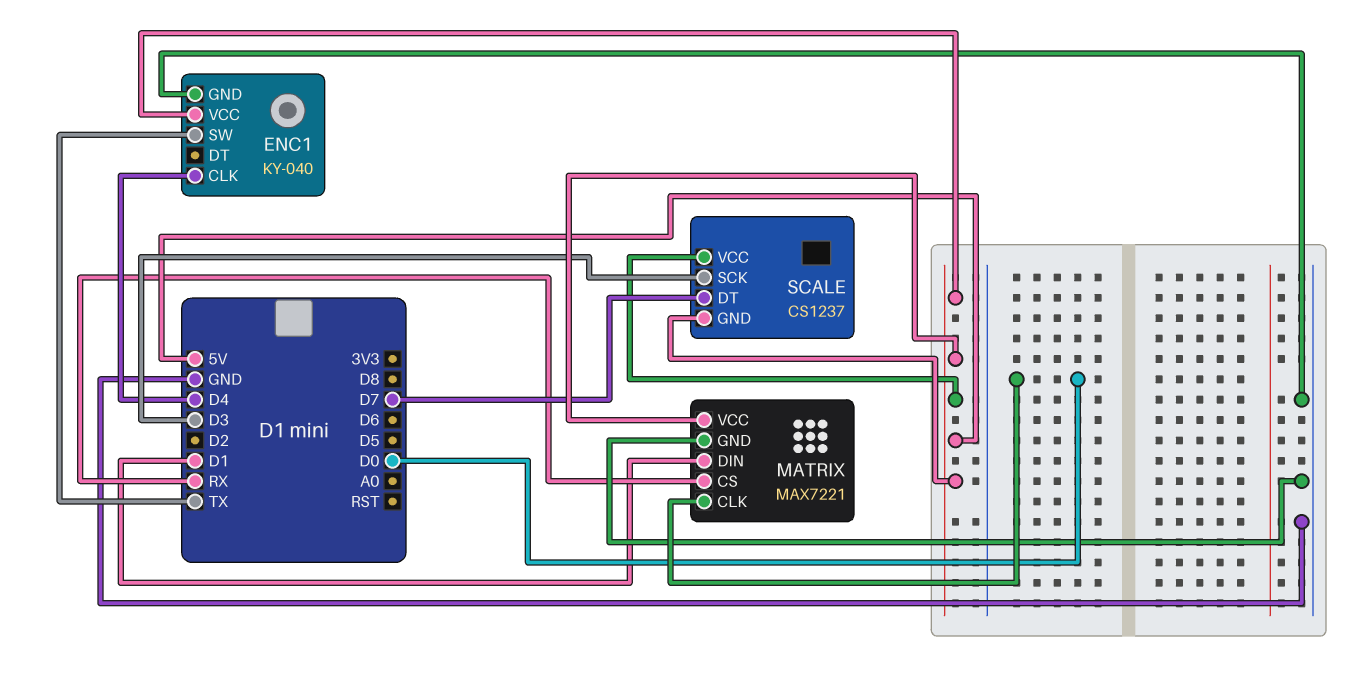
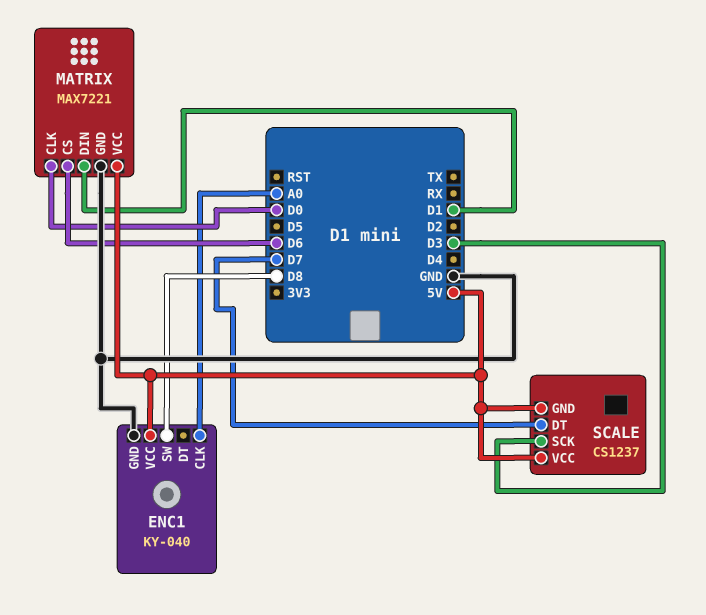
ENC1 pin CLK: D4 -> A0
ENC1 pin SW: TX -> D8
MATRIX pin CS: RX -> D6

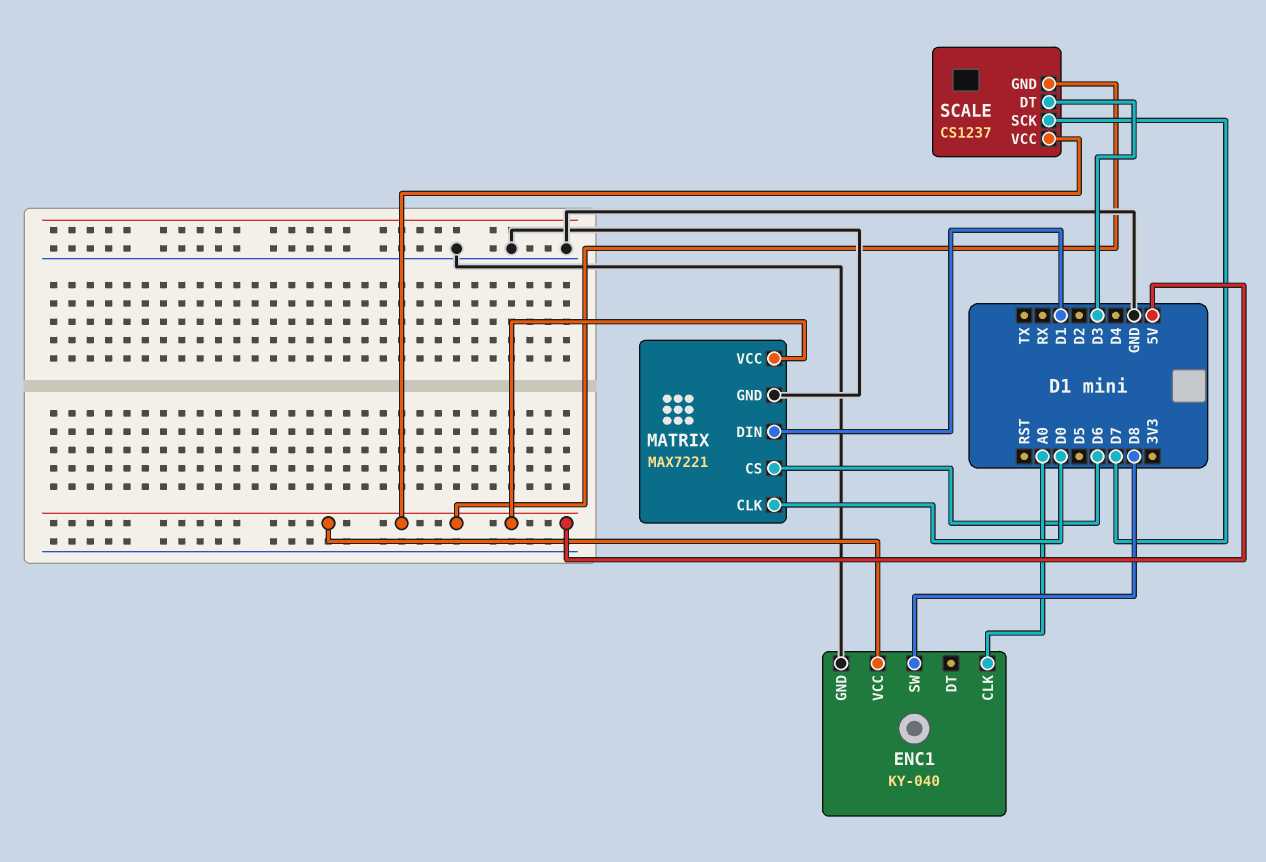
SCALE pin DT: D7 -> D3
SCALE pin SCK: D3 -> D7

